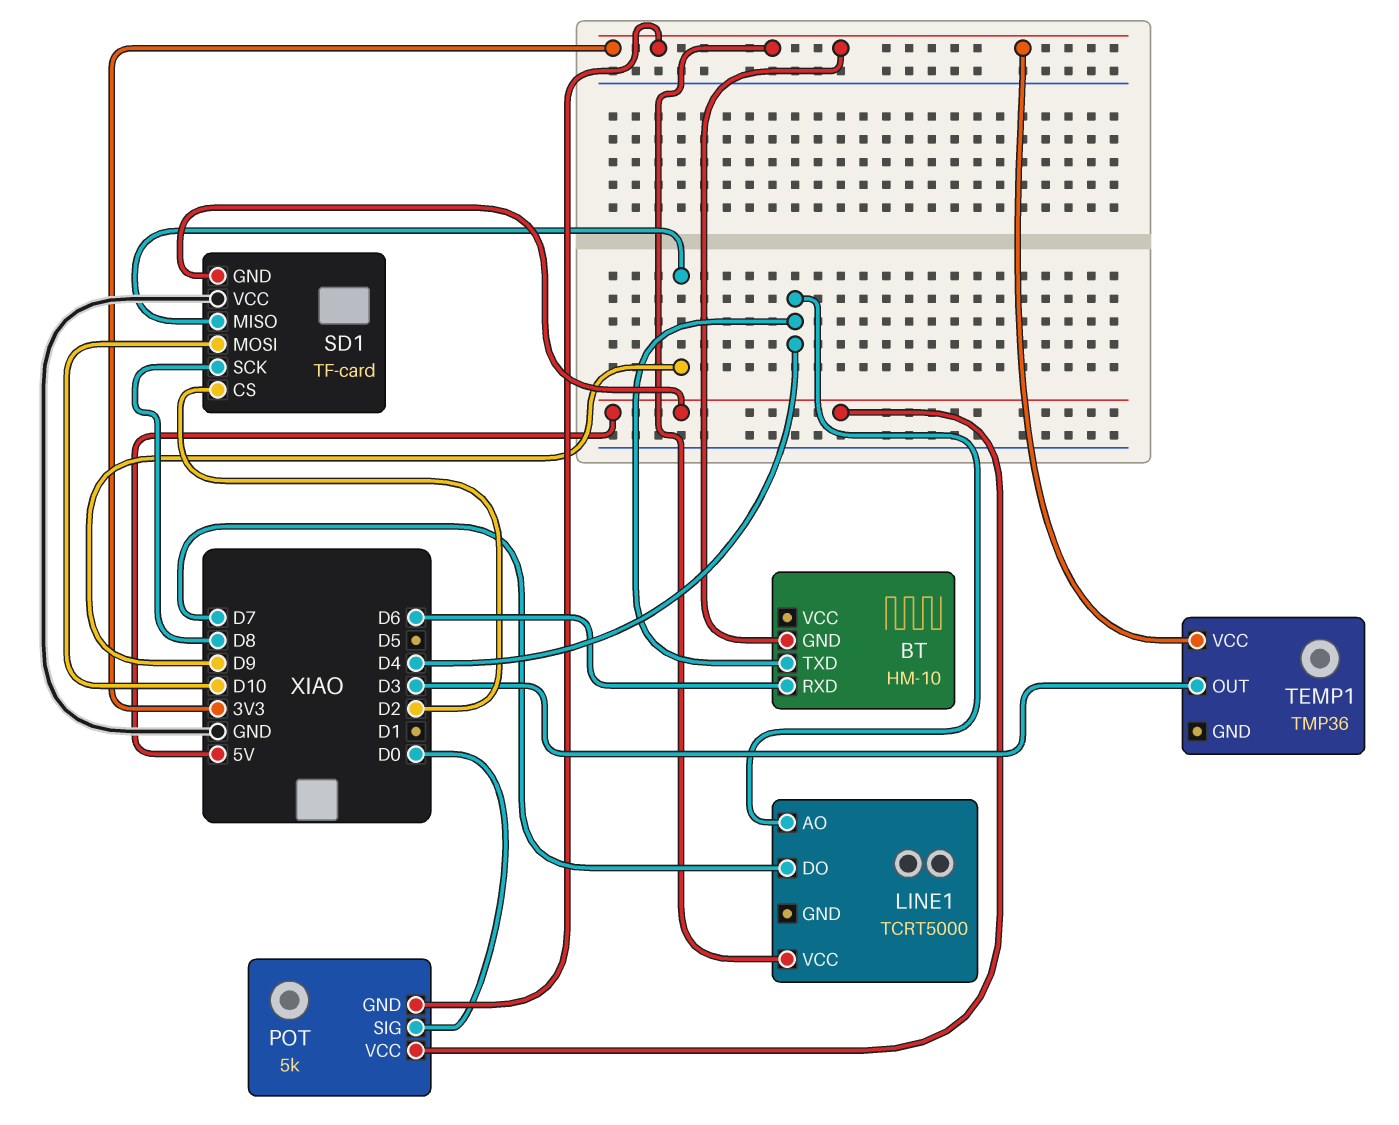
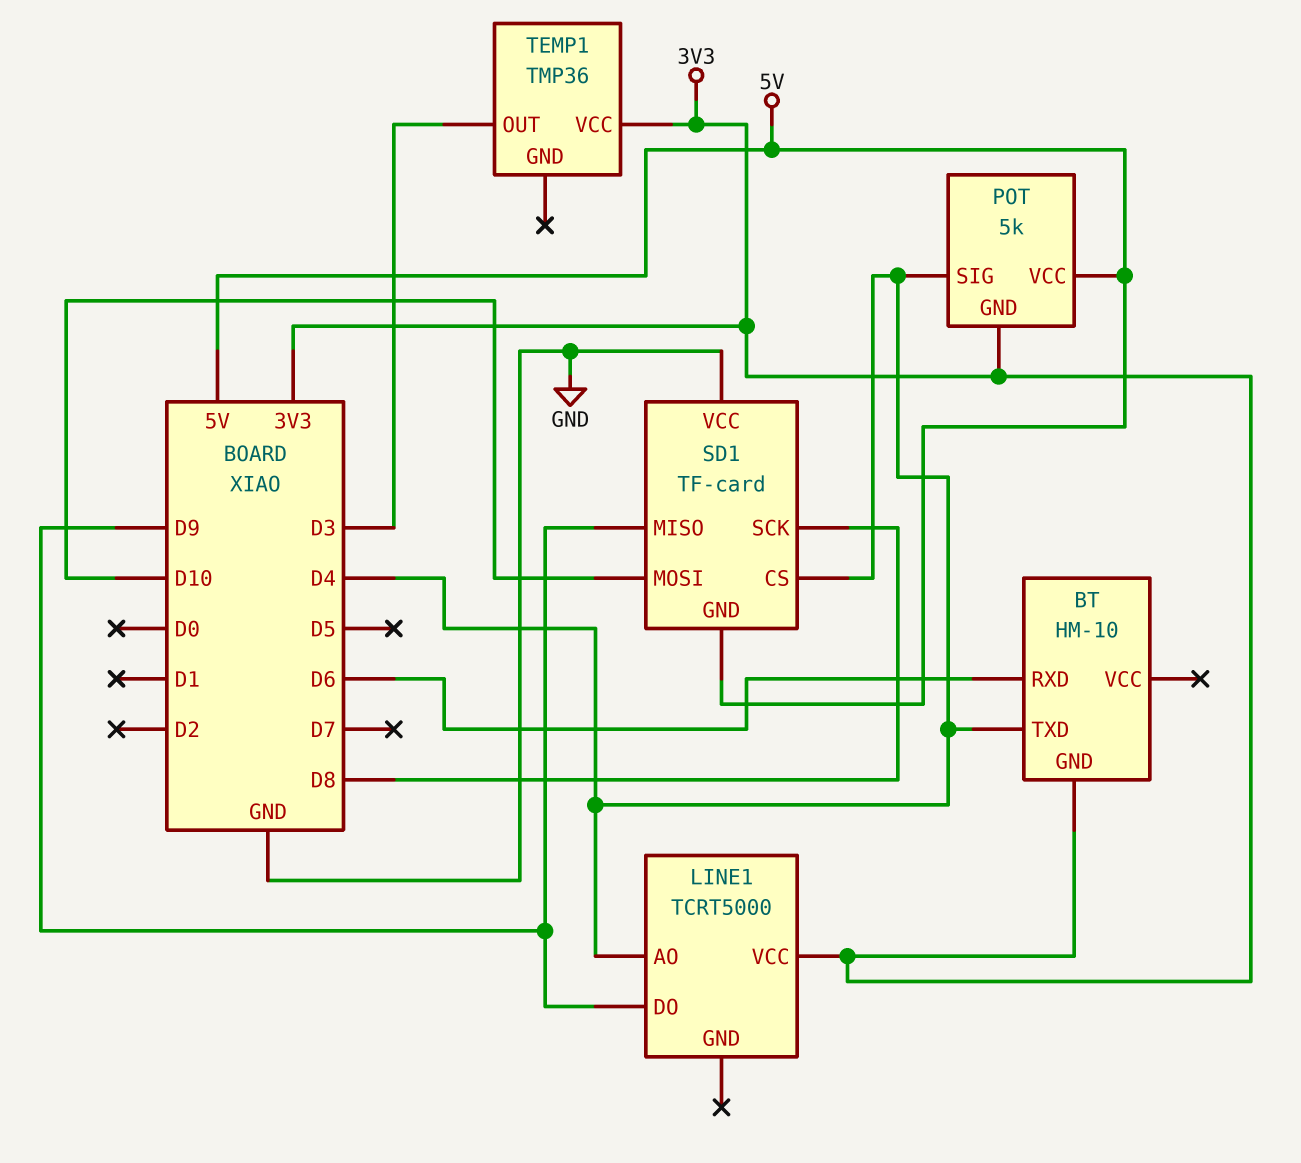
LINE1 pin DO: D7 -> D9
POT pin SIG: D0 -> D4
SD1 pin CS: D2 -> D4

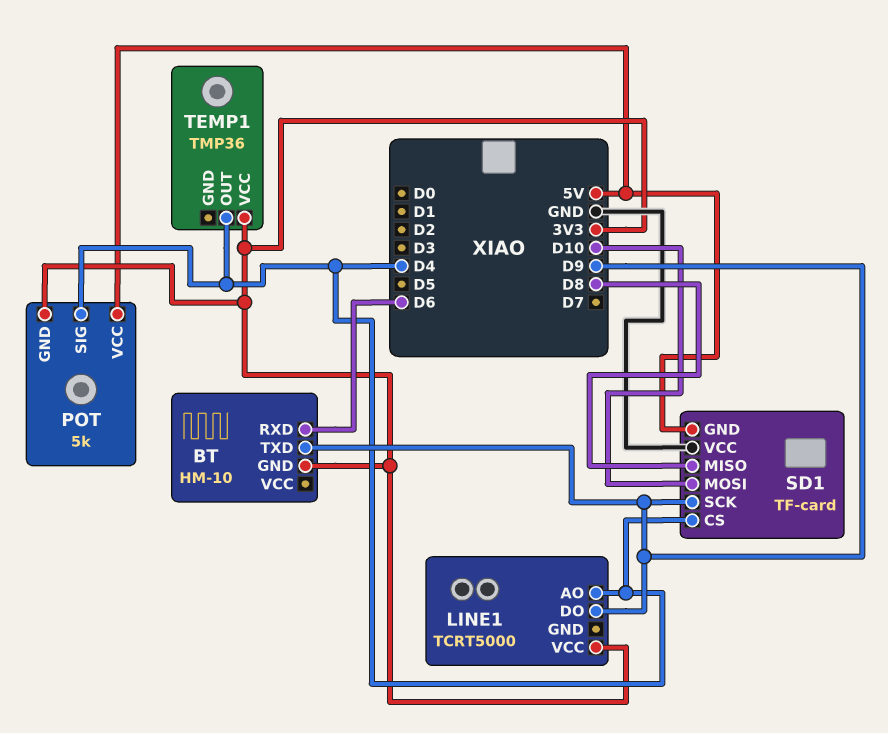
BT pin TXD: D4 -> D9
SD1 pin MISO: D9 -> D8
SD1 pin SCK: D8 -> D9
TEMP1 pin OUT: D3 -> D4

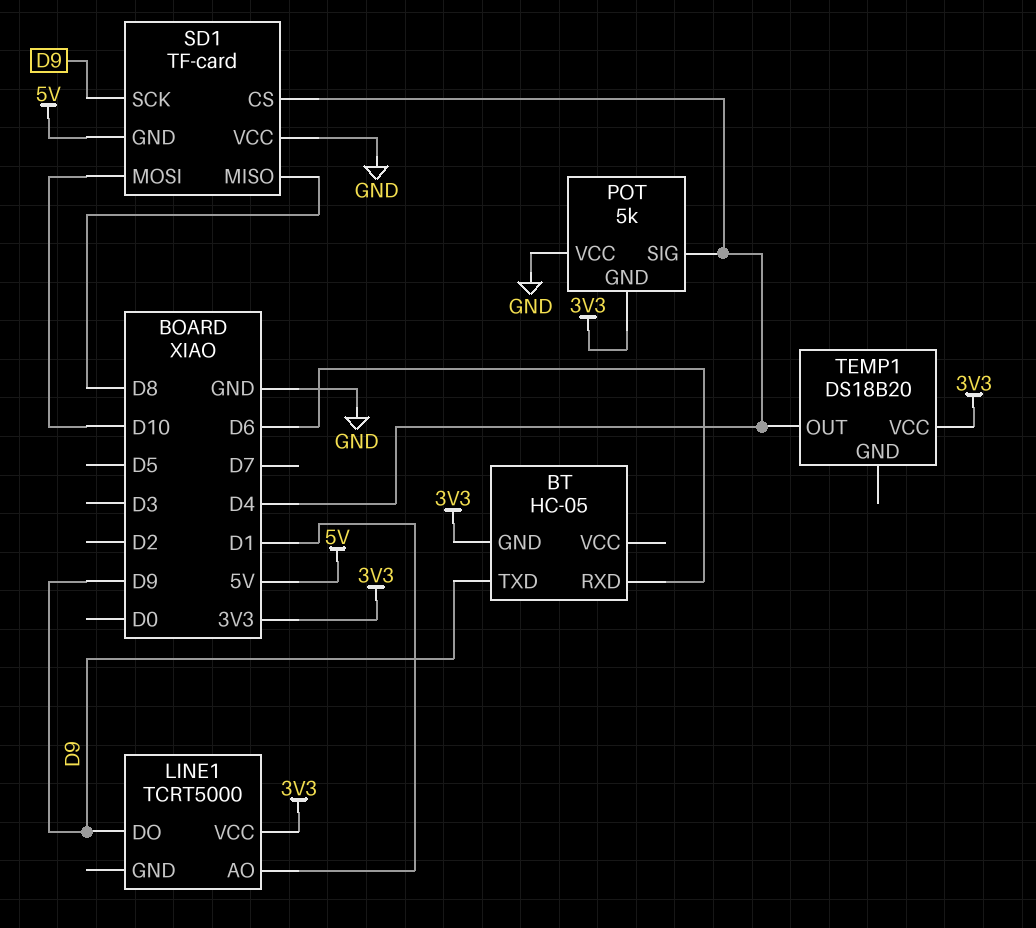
BT: HM-10 -> HC-05
LINE1 pin AO: D4 -> D1
POT pin VCC: 5V -> GND
TEMP1: TMP36 -> DS18B20

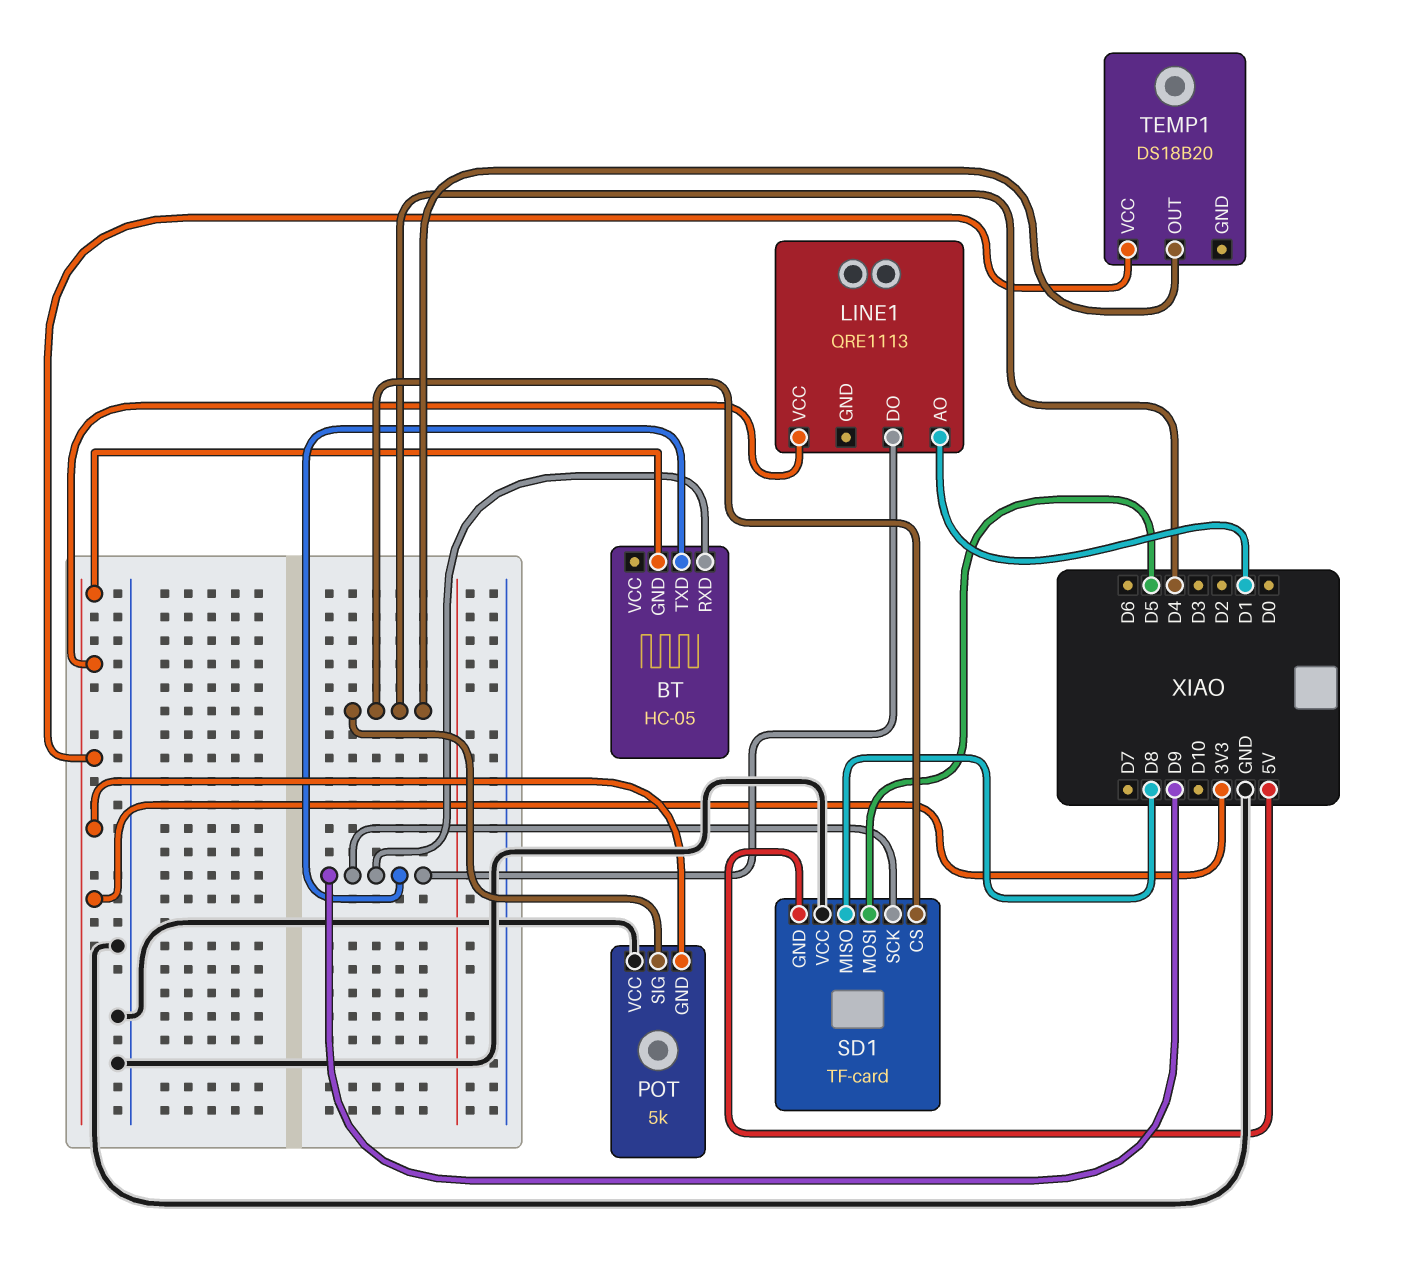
BT pin RXD: D6 -> D9
LINE1: TCRT5000 -> QRE1113
SD1 pin MOSI: D10 -> D5

